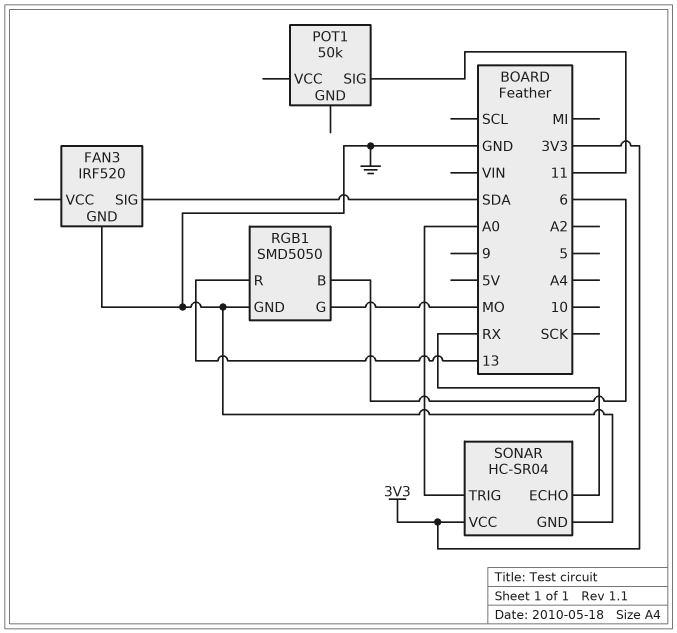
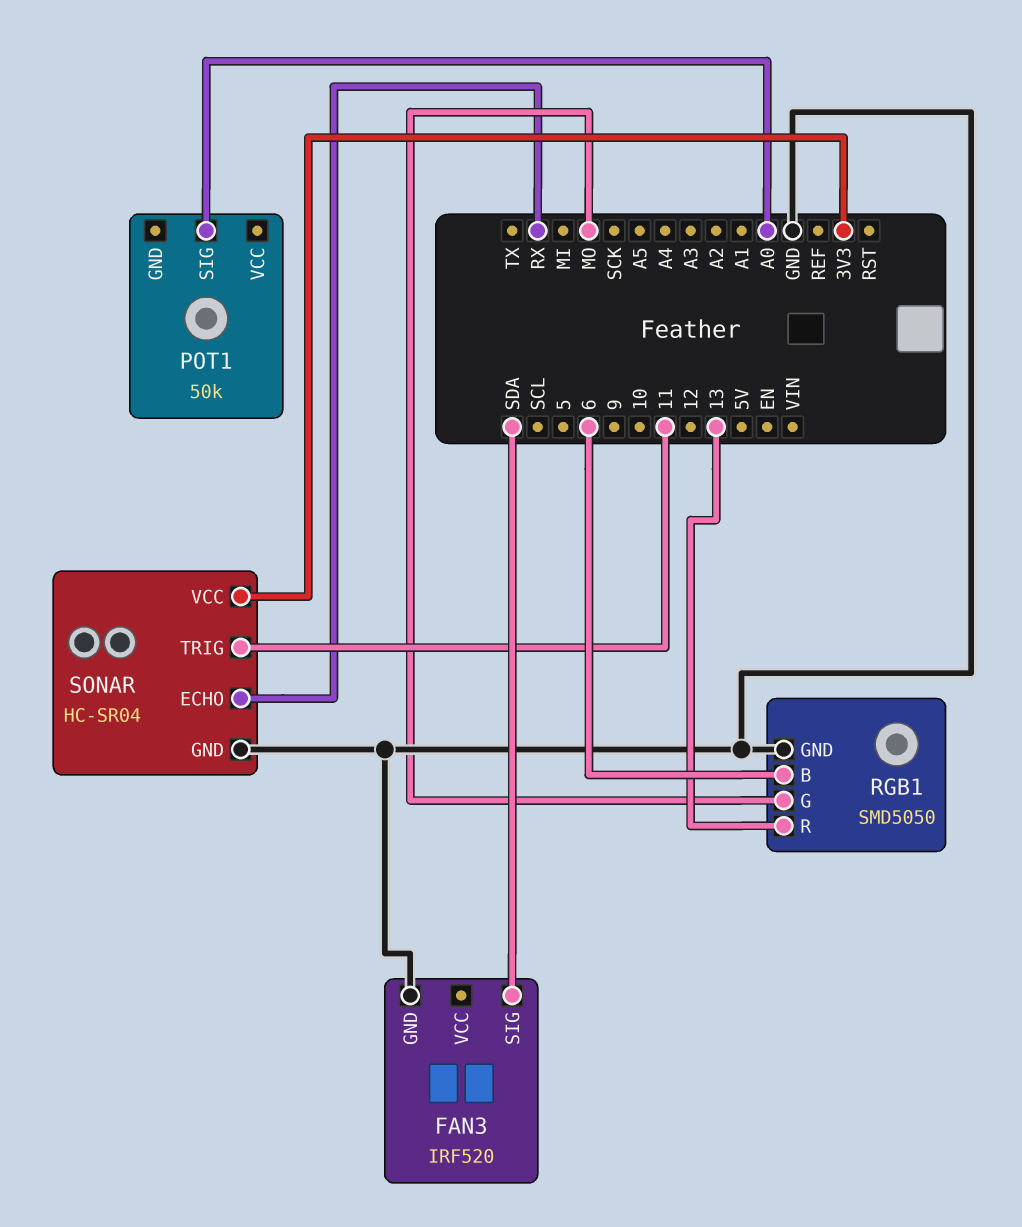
POT1 pin SIG: 11 -> A0
SONAR pin TRIG: A0 -> 11

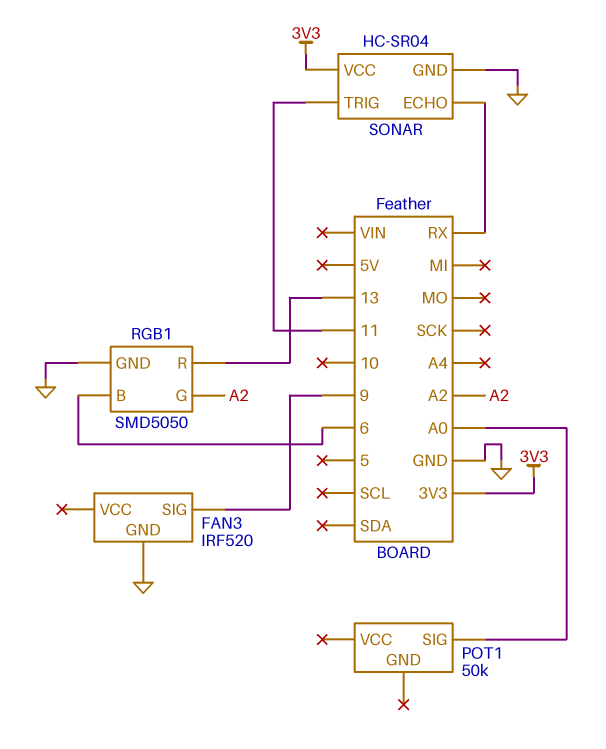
FAN3 pin SIG: SDA -> 9
RGB1 pin G: MO -> A2

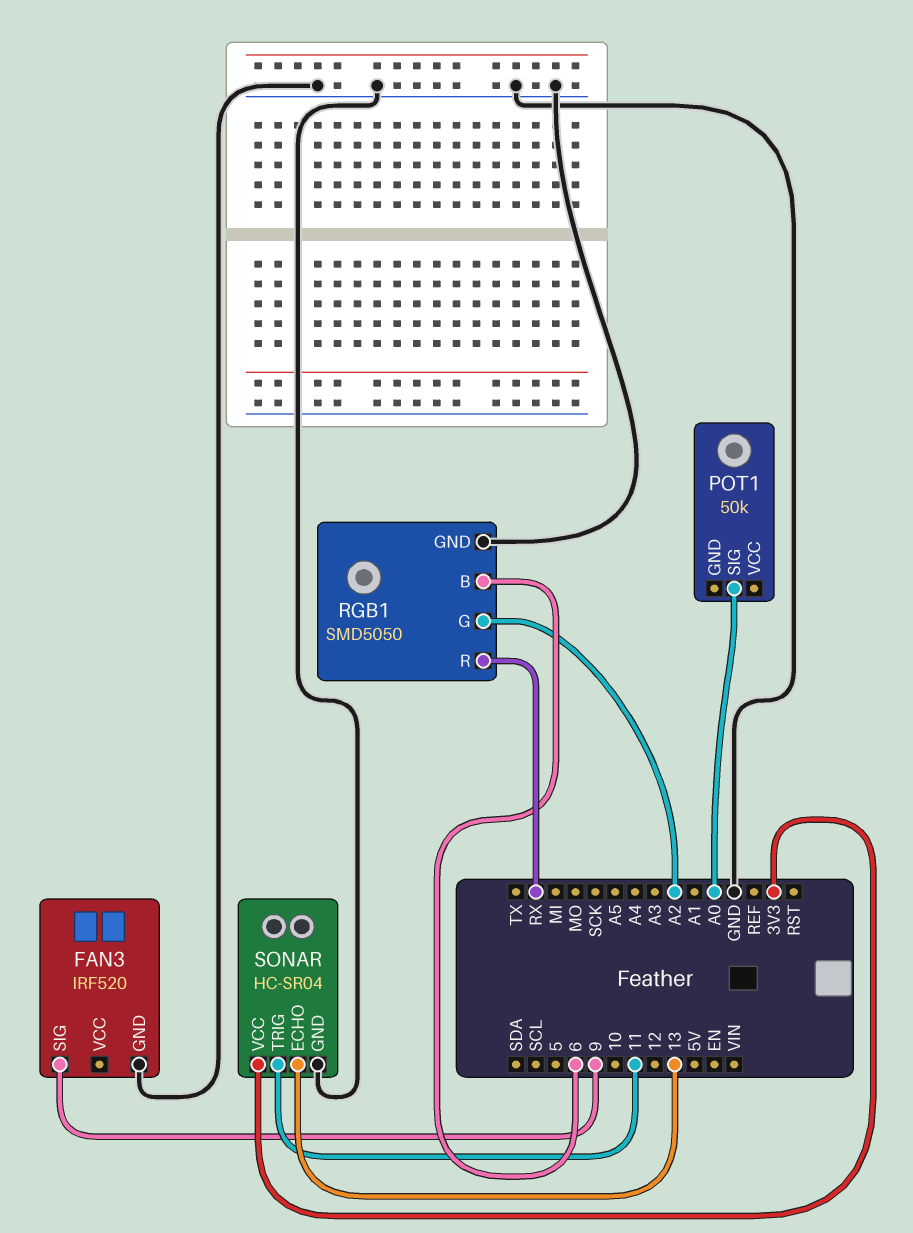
RGB1 pin R: 13 -> RX
SONAR pin ECHO: RX -> 13

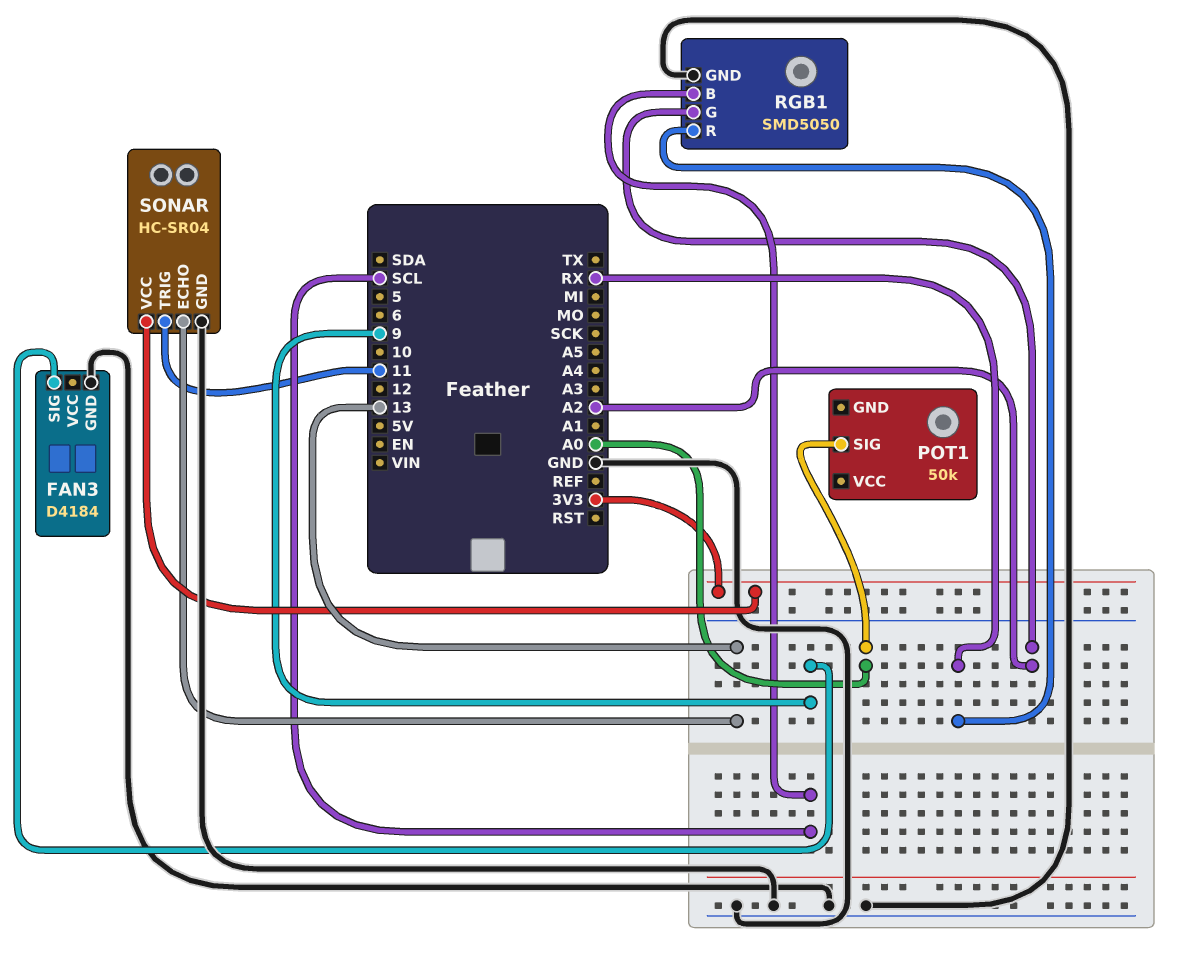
FAN3: IRF520 -> D4184
RGB1 pin B: 6 -> SCL

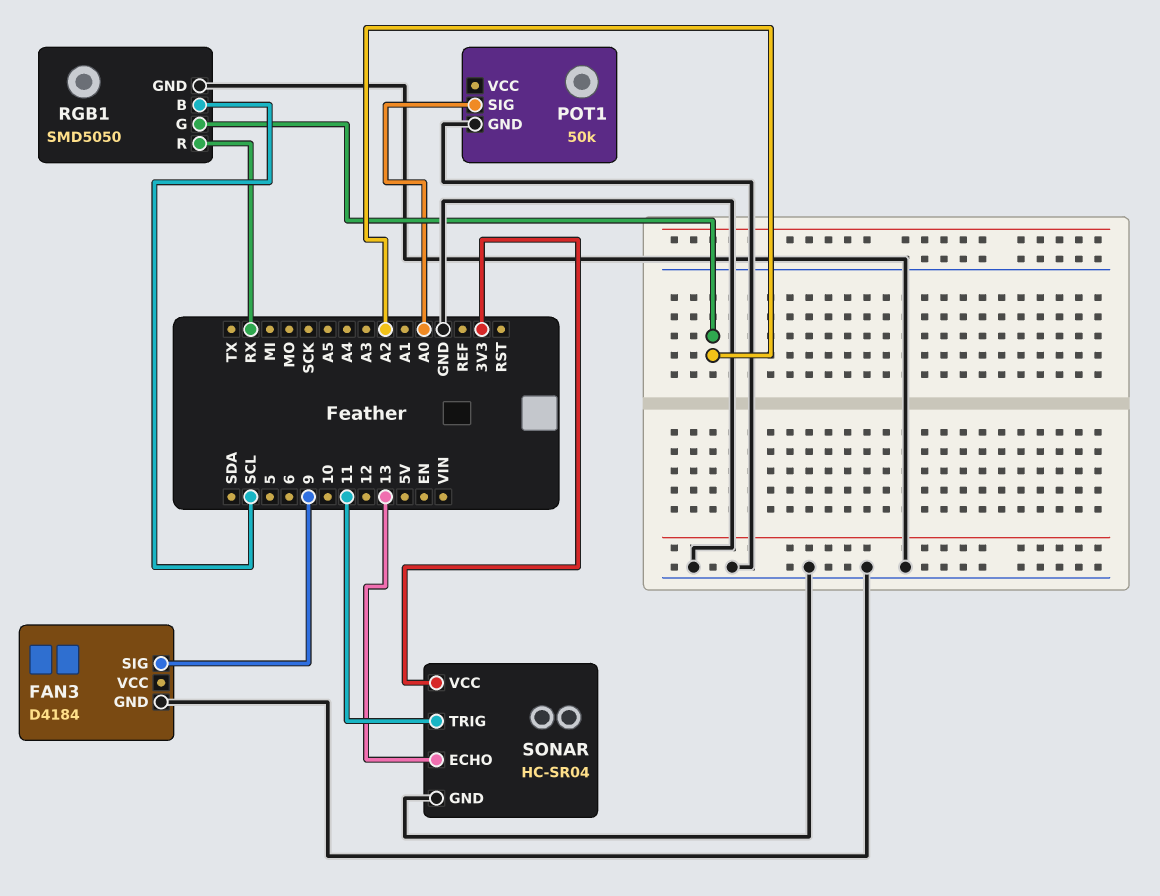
POT1 pin GND: none -> GND

